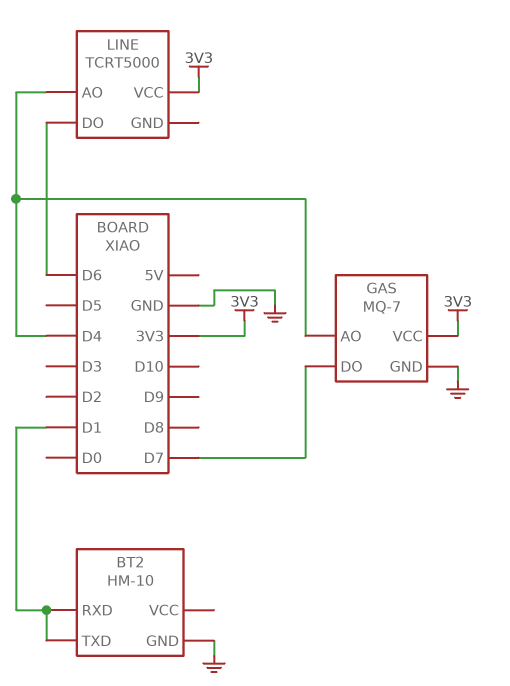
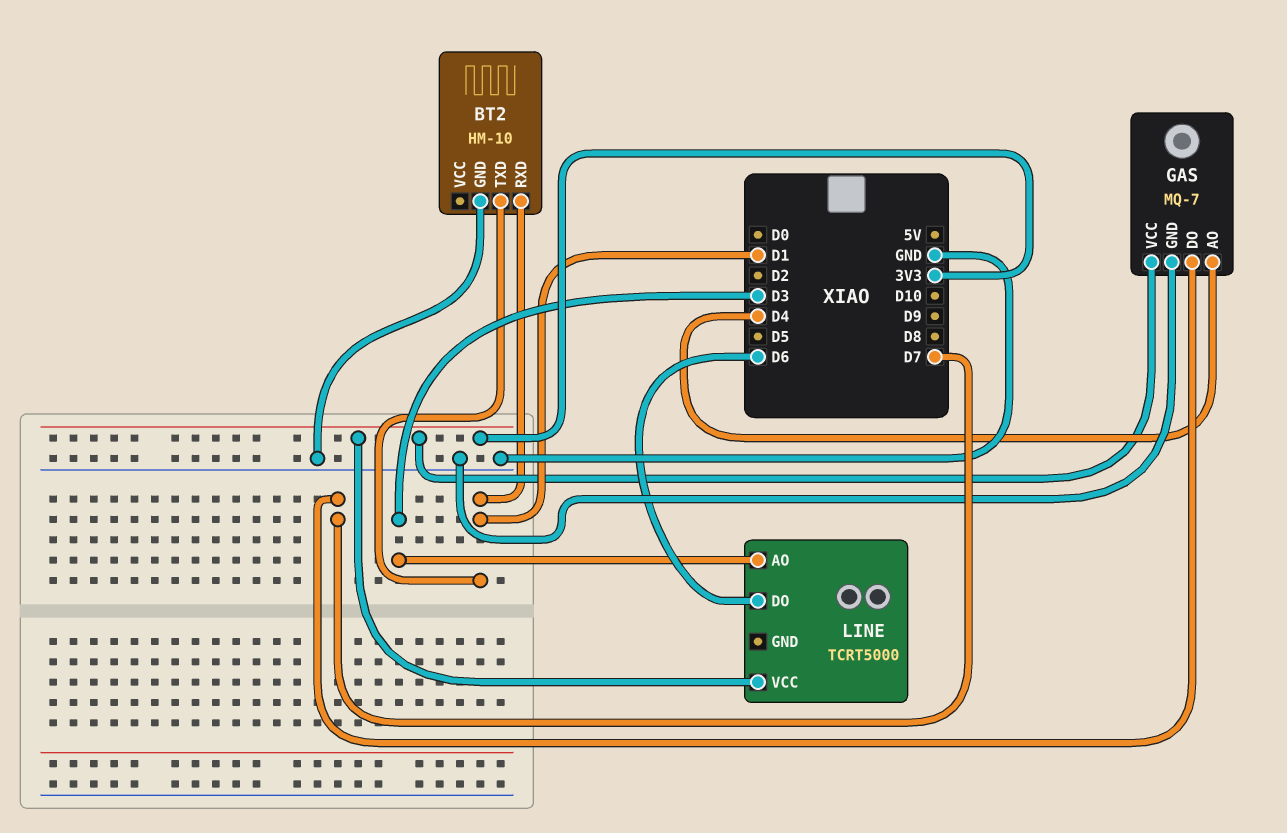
LINE pin AO: D4 -> D3

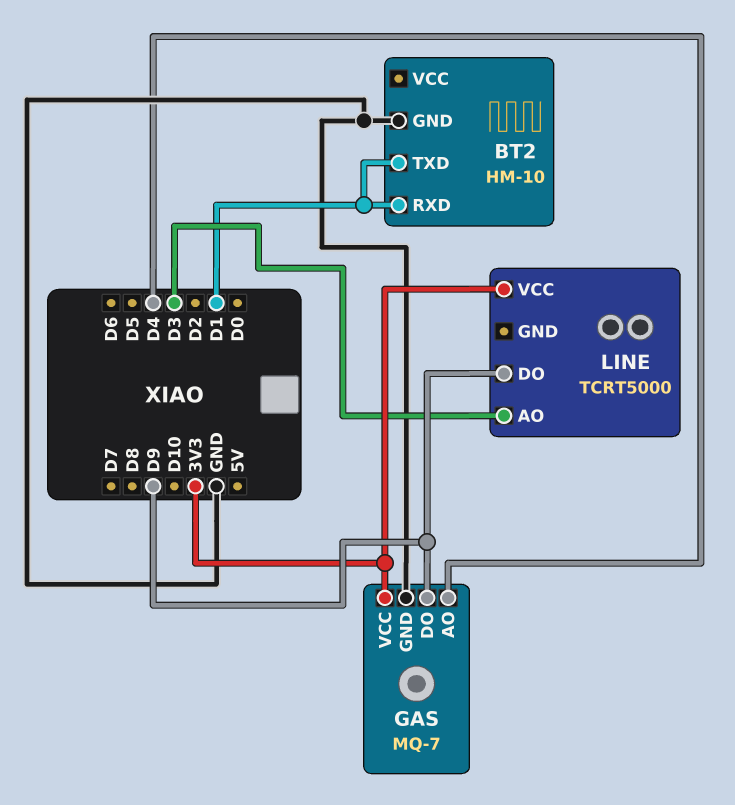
GAS pin DO: D7 -> D9
LINE pin DO: D6 -> D9

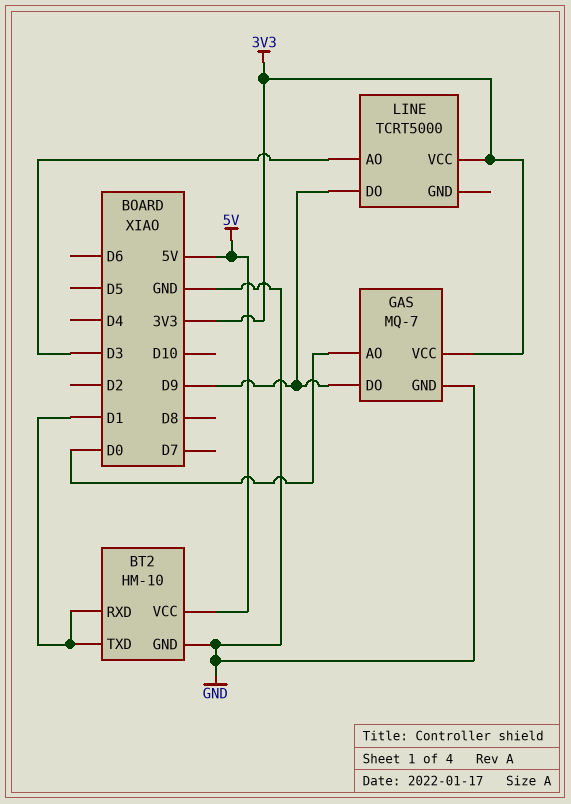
BT2 pin VCC: none -> 5V
GAS pin AO: D4 -> D0

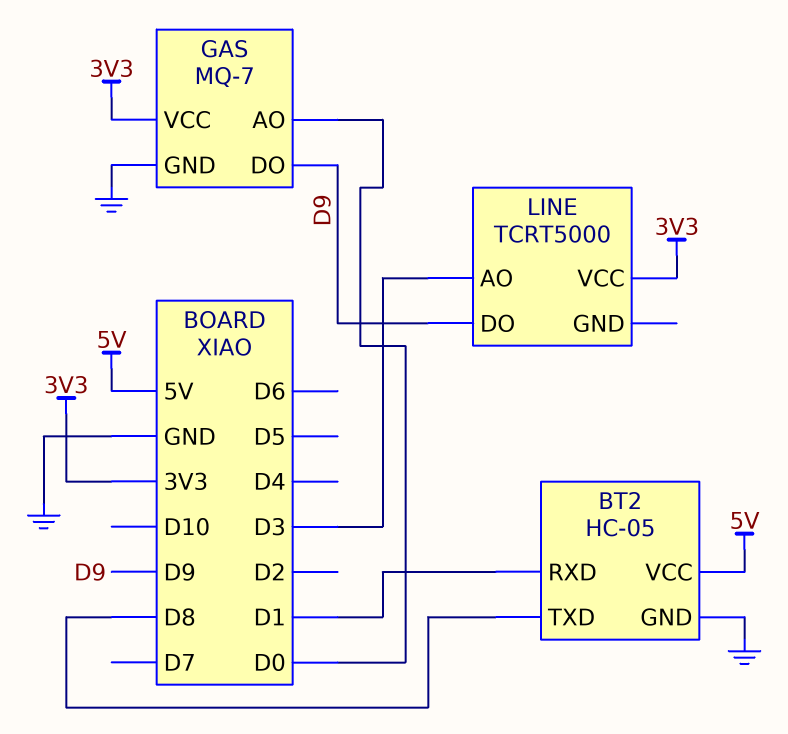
BT2: HM-10 -> HC-05
BT2 pin TXD: D1 -> D8

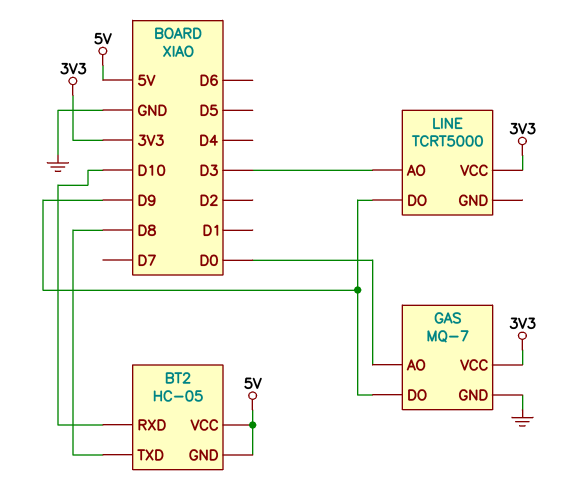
BT2 pin GND: GND -> 5V
BT2 pin RXD: D1 -> D10

